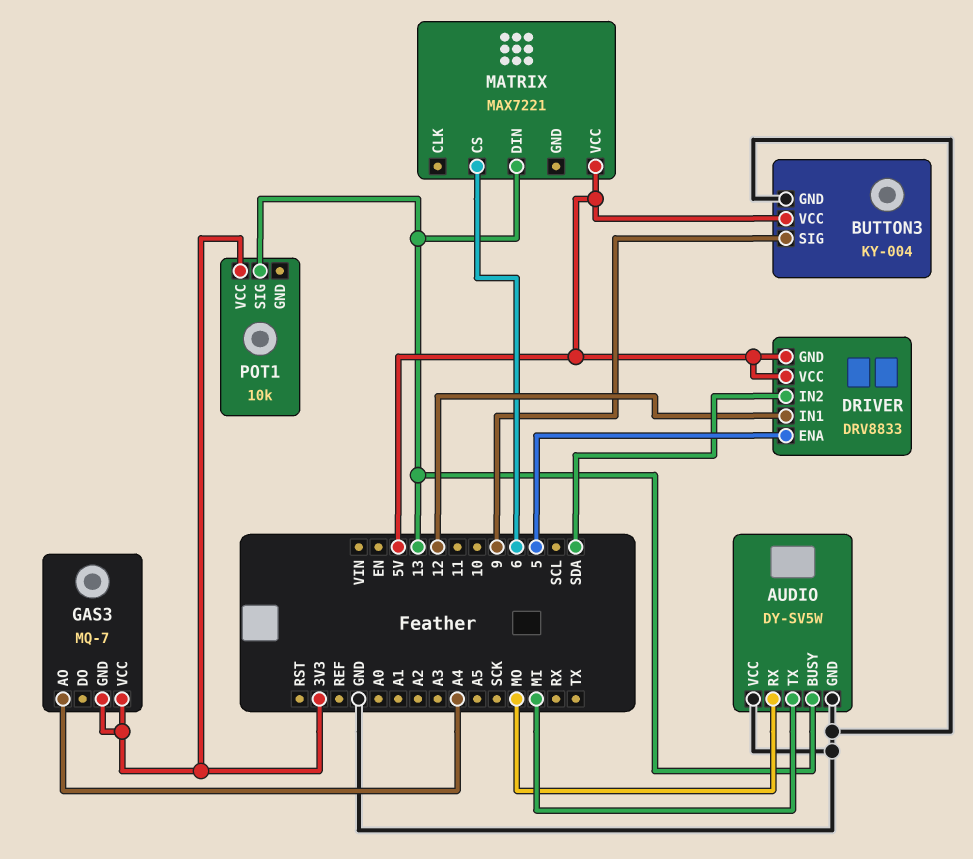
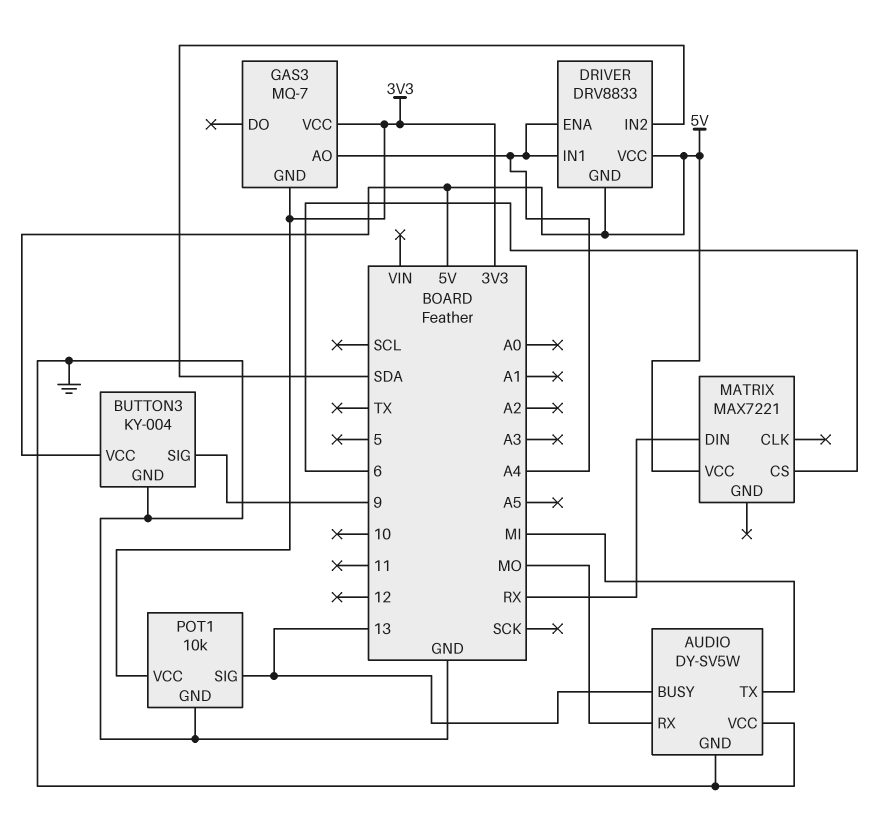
DRIVER pin ENA: 5 -> A4
DRIVER pin IN1: 12 -> A4
MATRIX pin DIN: 13 -> RX
POT1 pin GND: none -> GND

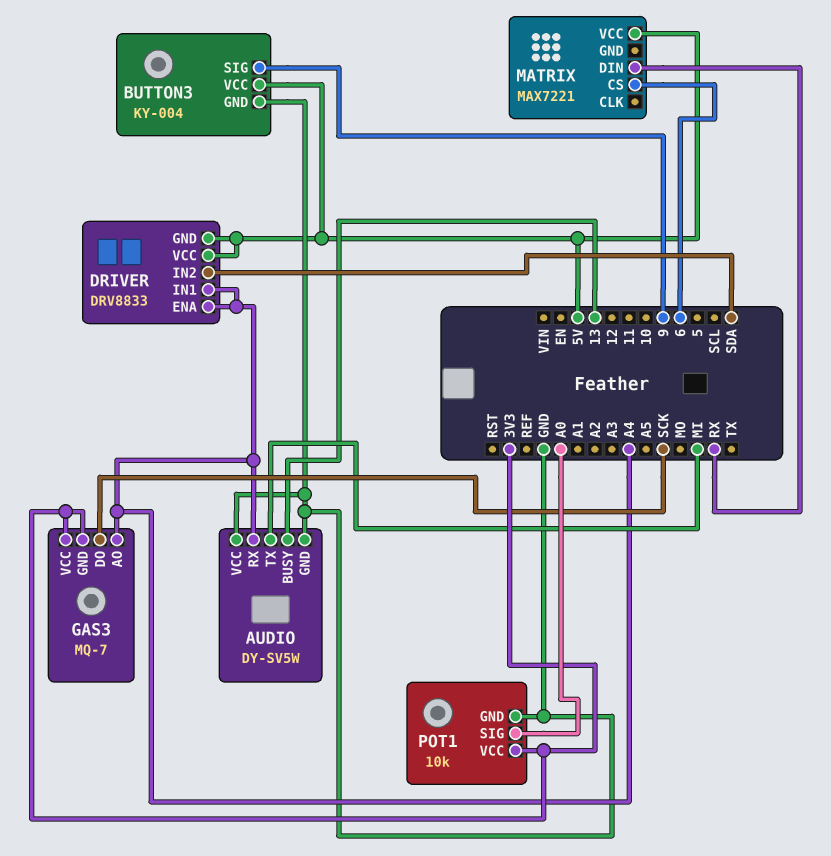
AUDIO pin RX: MO -> A4
GAS3 pin DO: none -> SCK
POT1 pin SIG: 13 -> A0

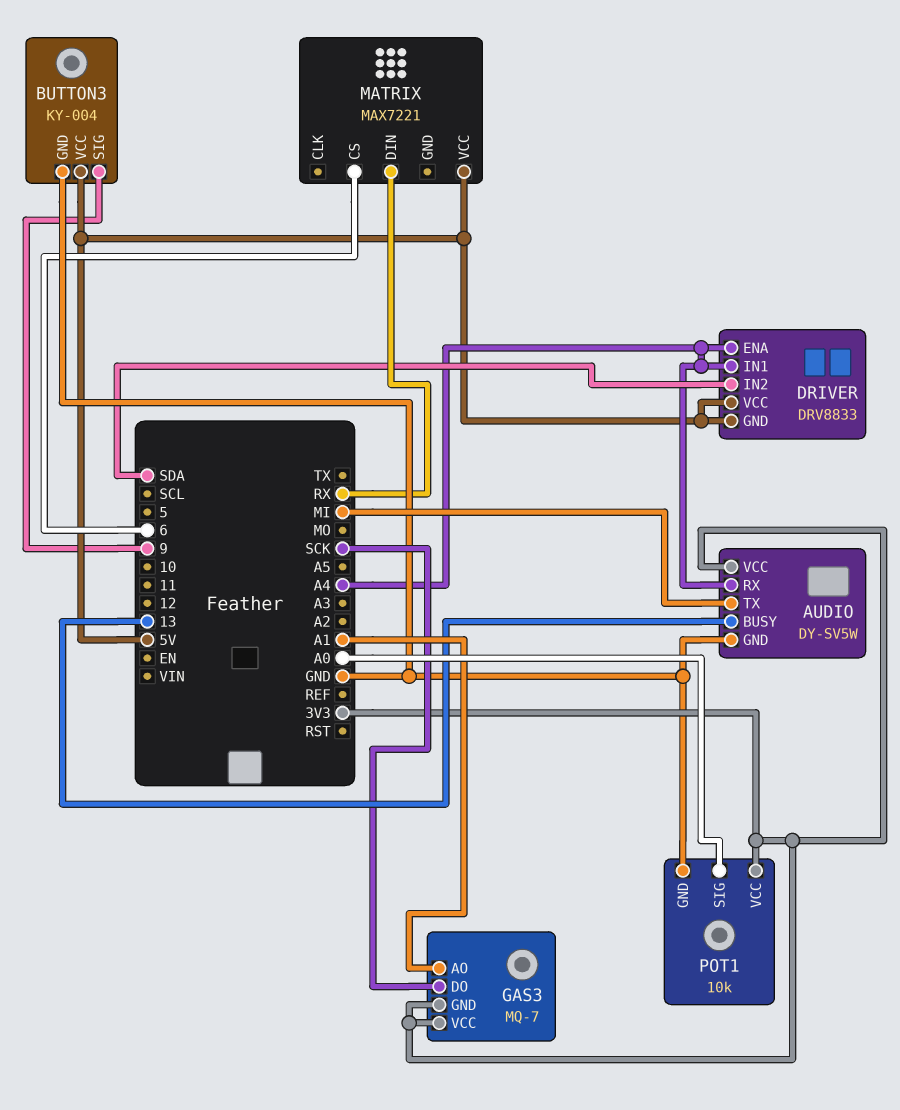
AUDIO pin VCC: GND -> 3V3
GAS3 pin AO: A4 -> A1

